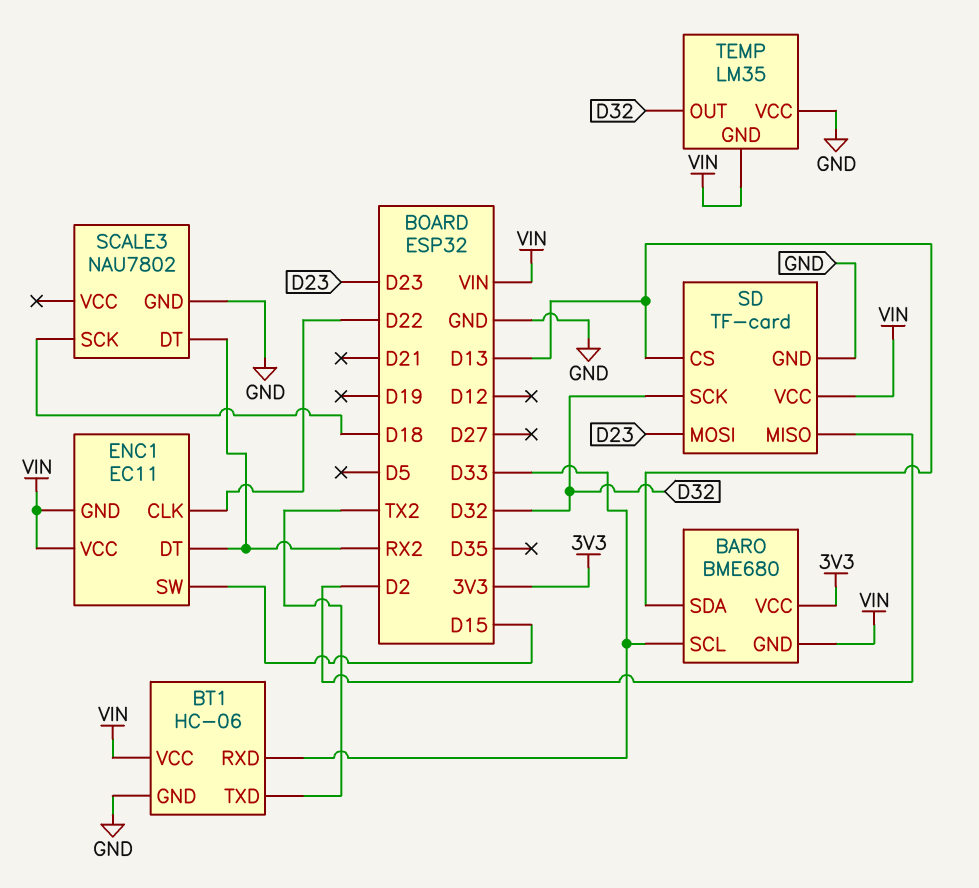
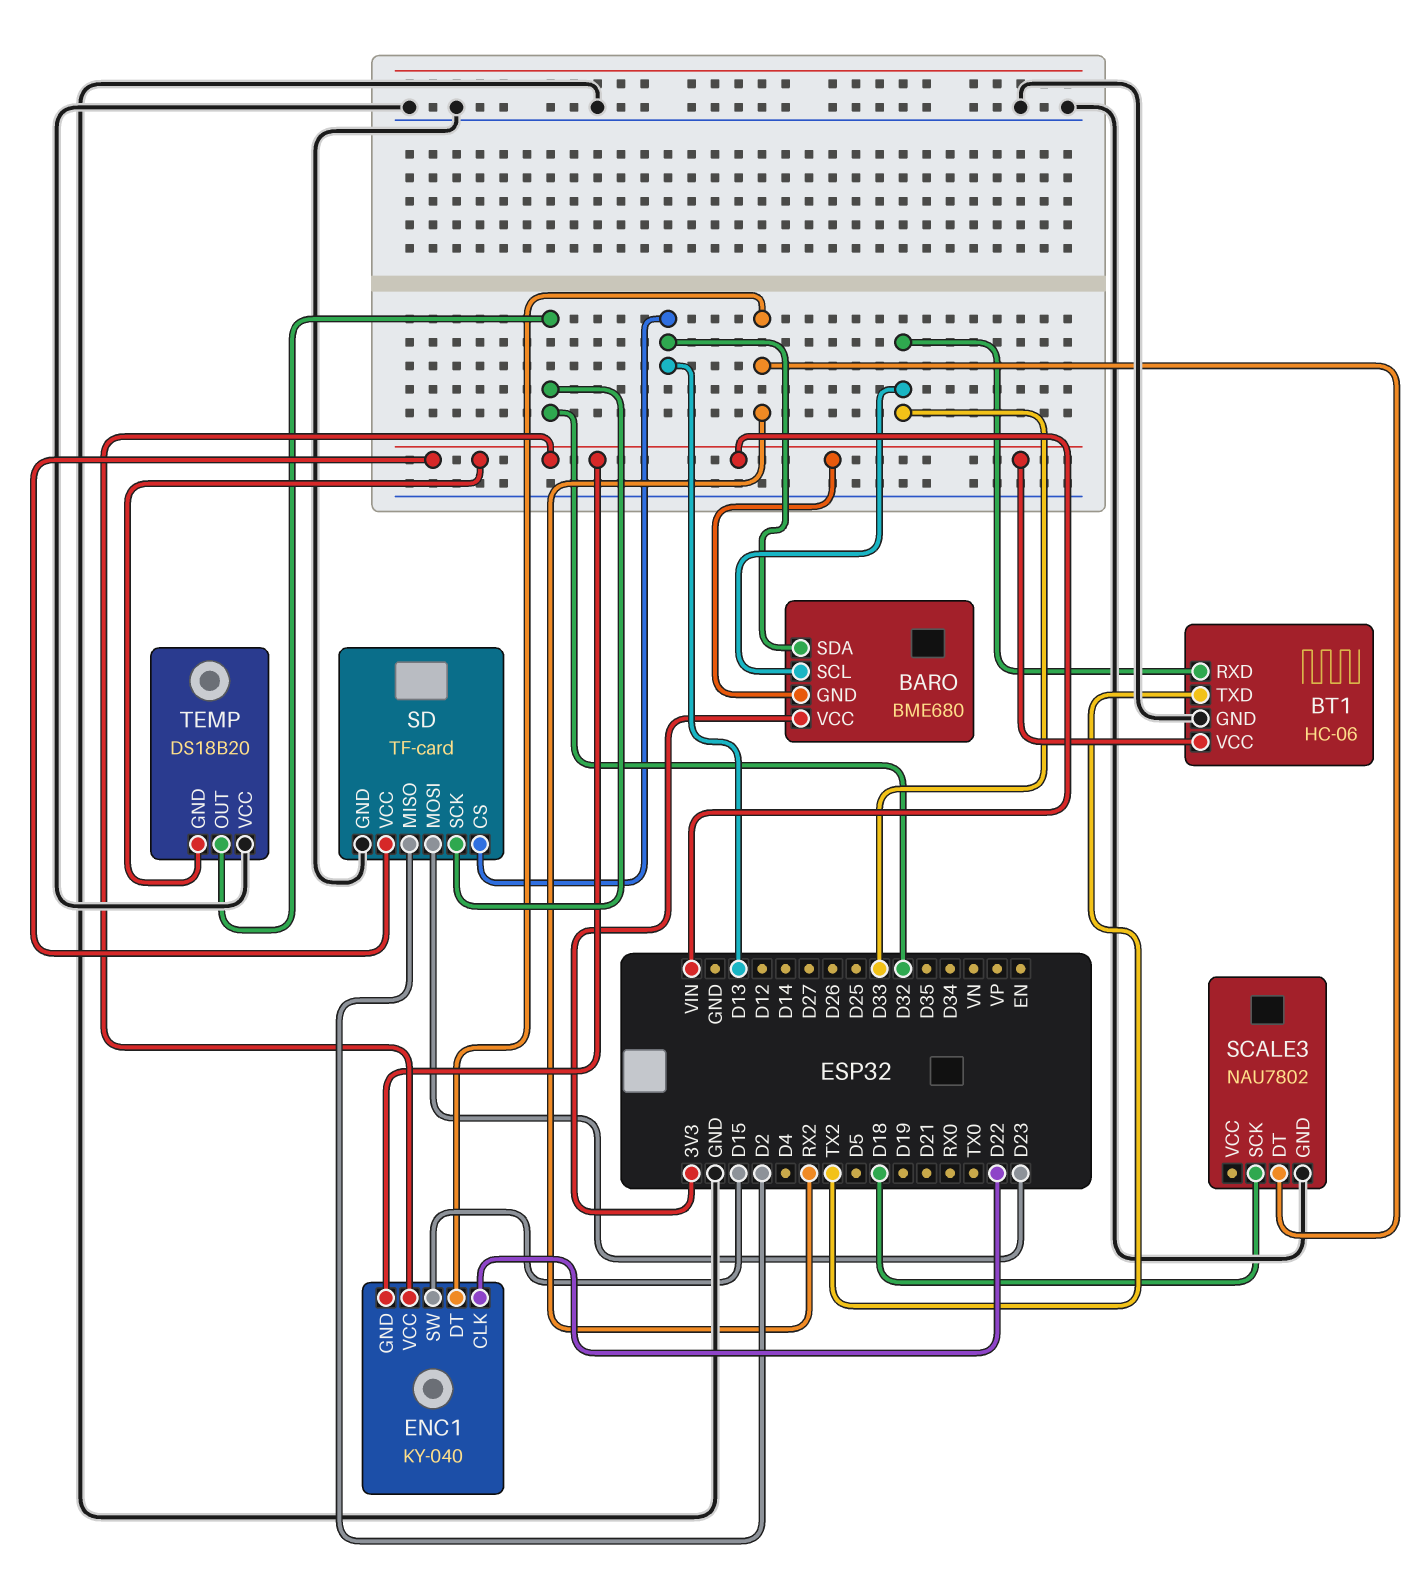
ENC1: EC11 -> KY-040
TEMP: LM35 -> DS18B20

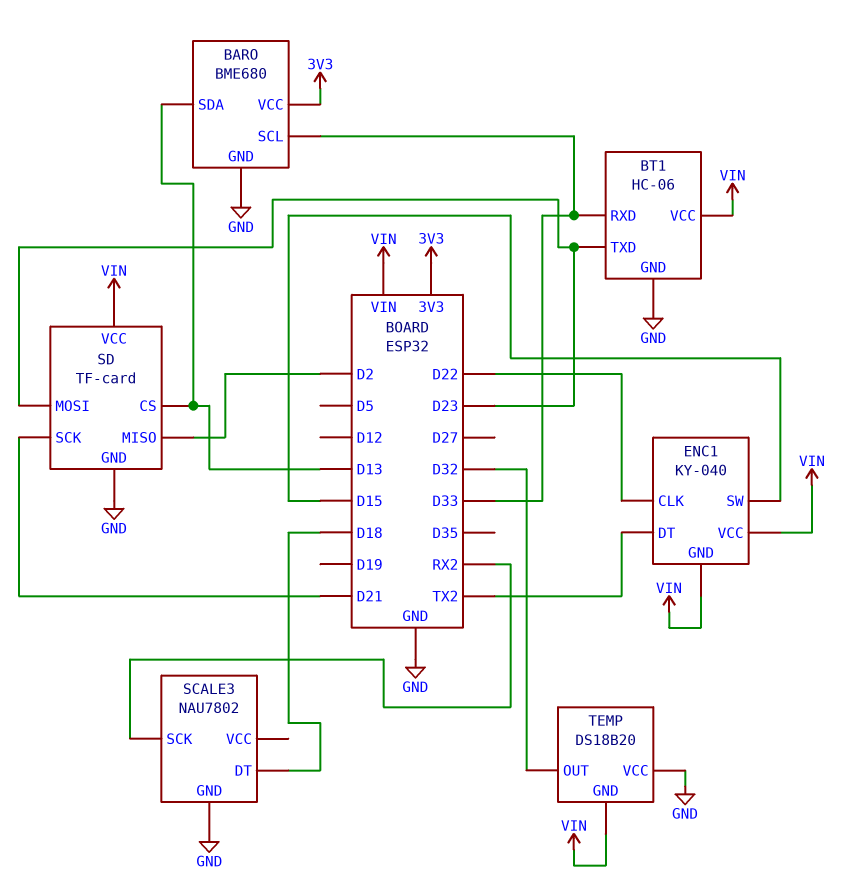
BARO pin GND: VIN -> GND
BT1 pin TXD: TX2 -> D23
ENC1 pin DT: RX2 -> TX2
SCALE3 pin DT: RX2 -> D18
SCALE3 pin SCK: D18 -> RX2
SD pin SCK: D32 -> D21

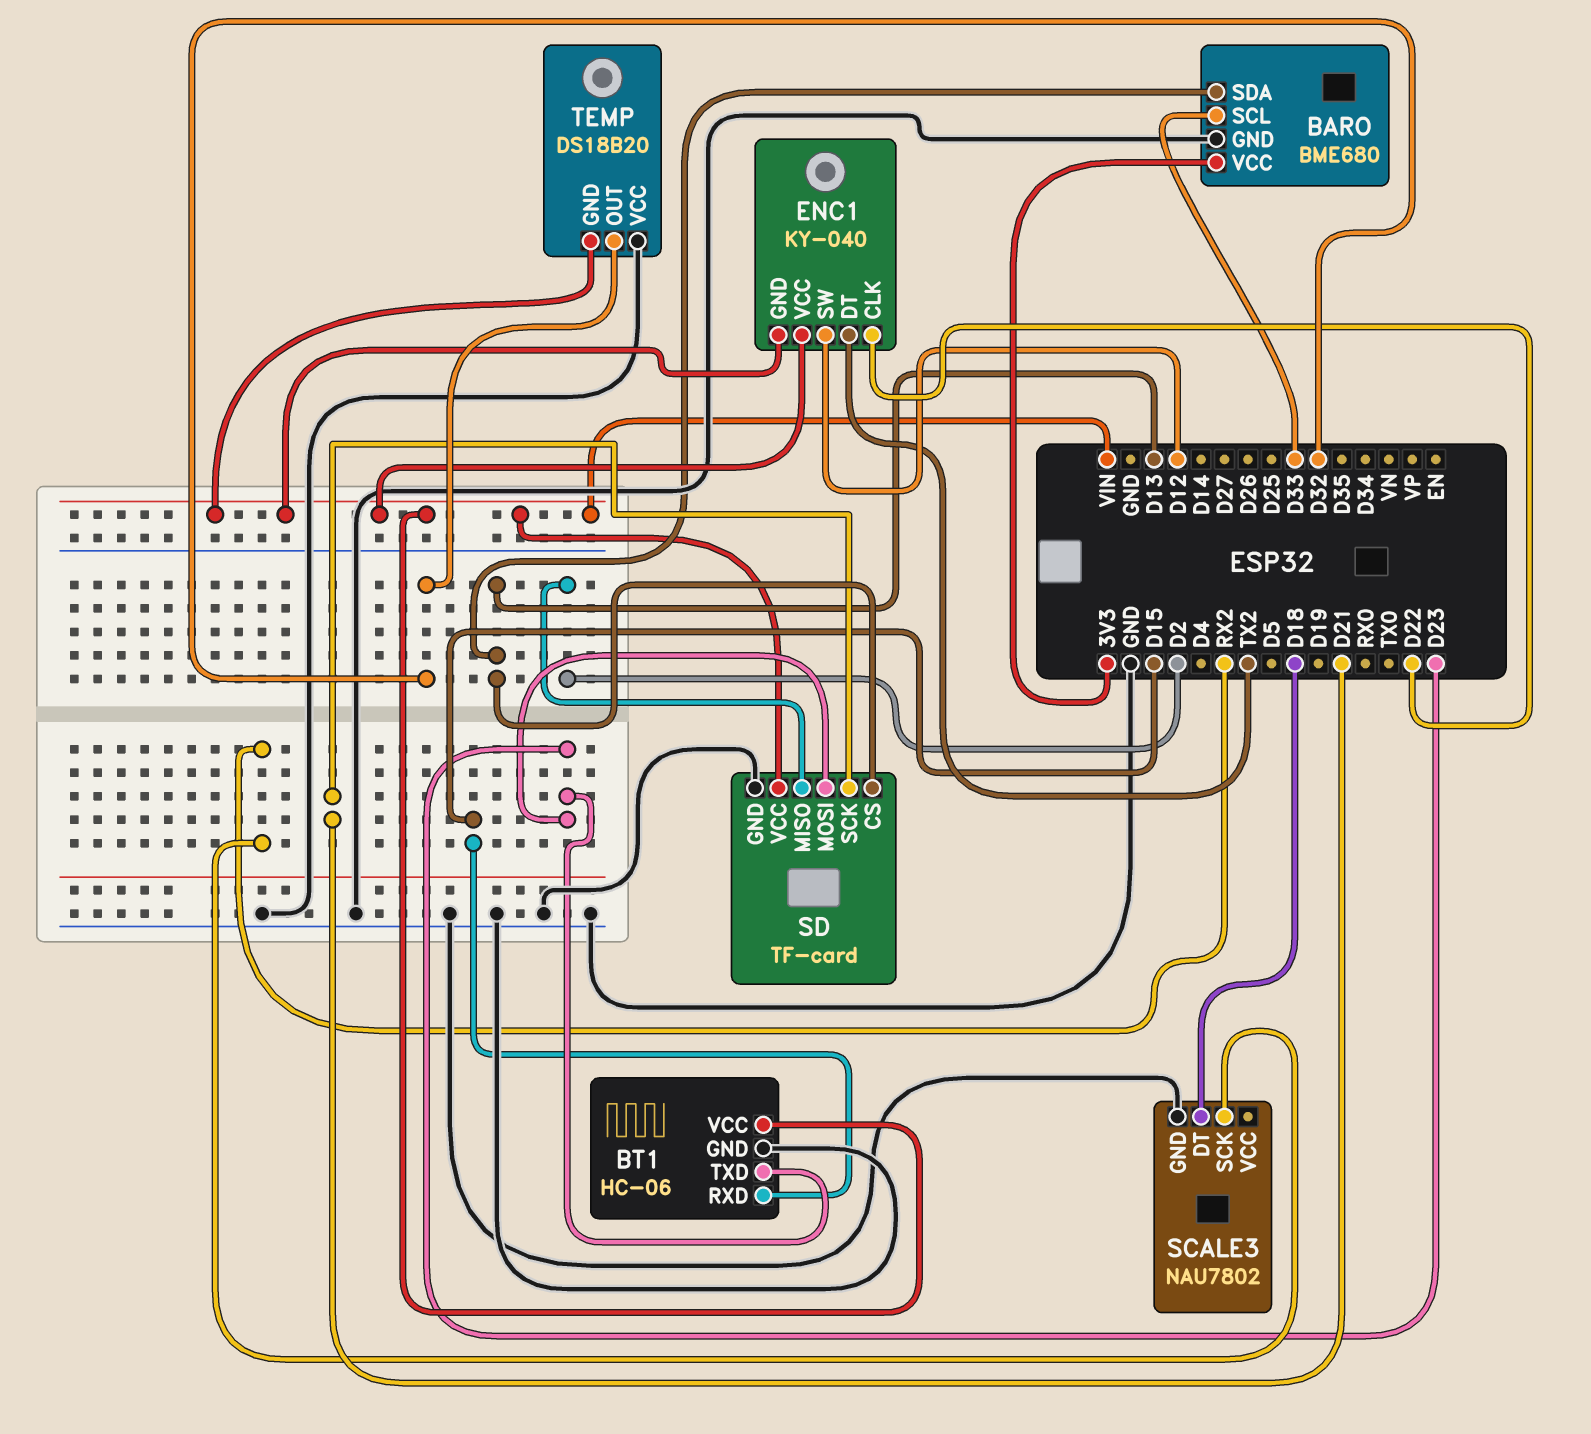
BT1 pin RXD: D33 -> D15
ENC1 pin SW: D15 -> D12

